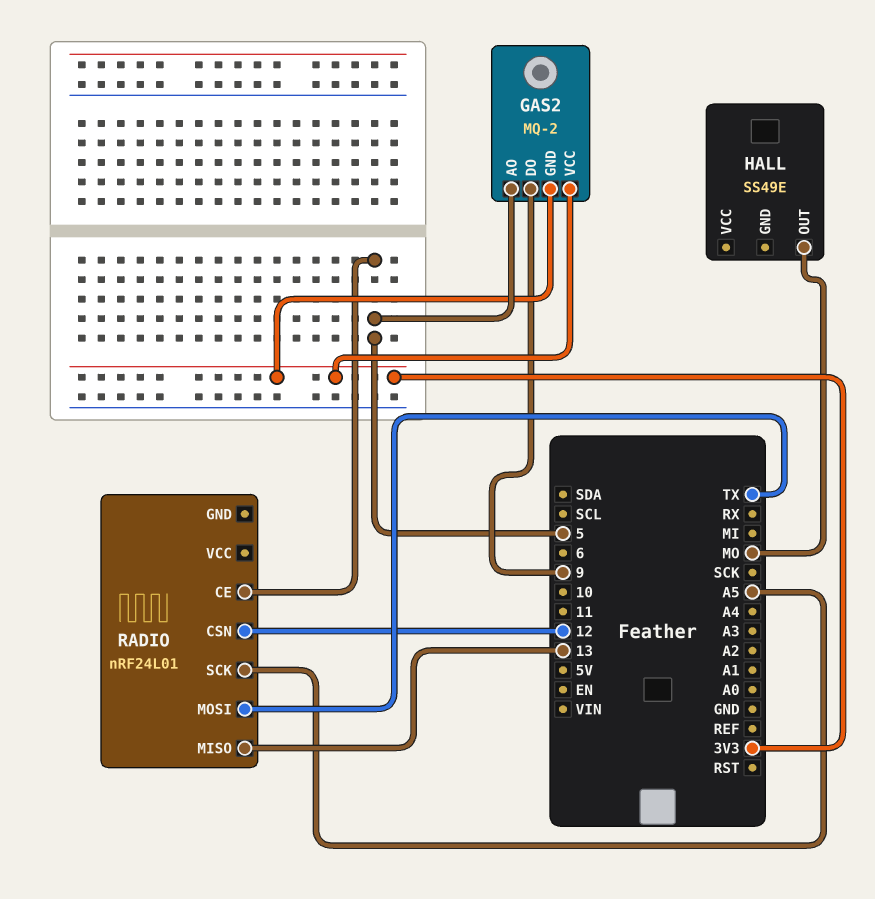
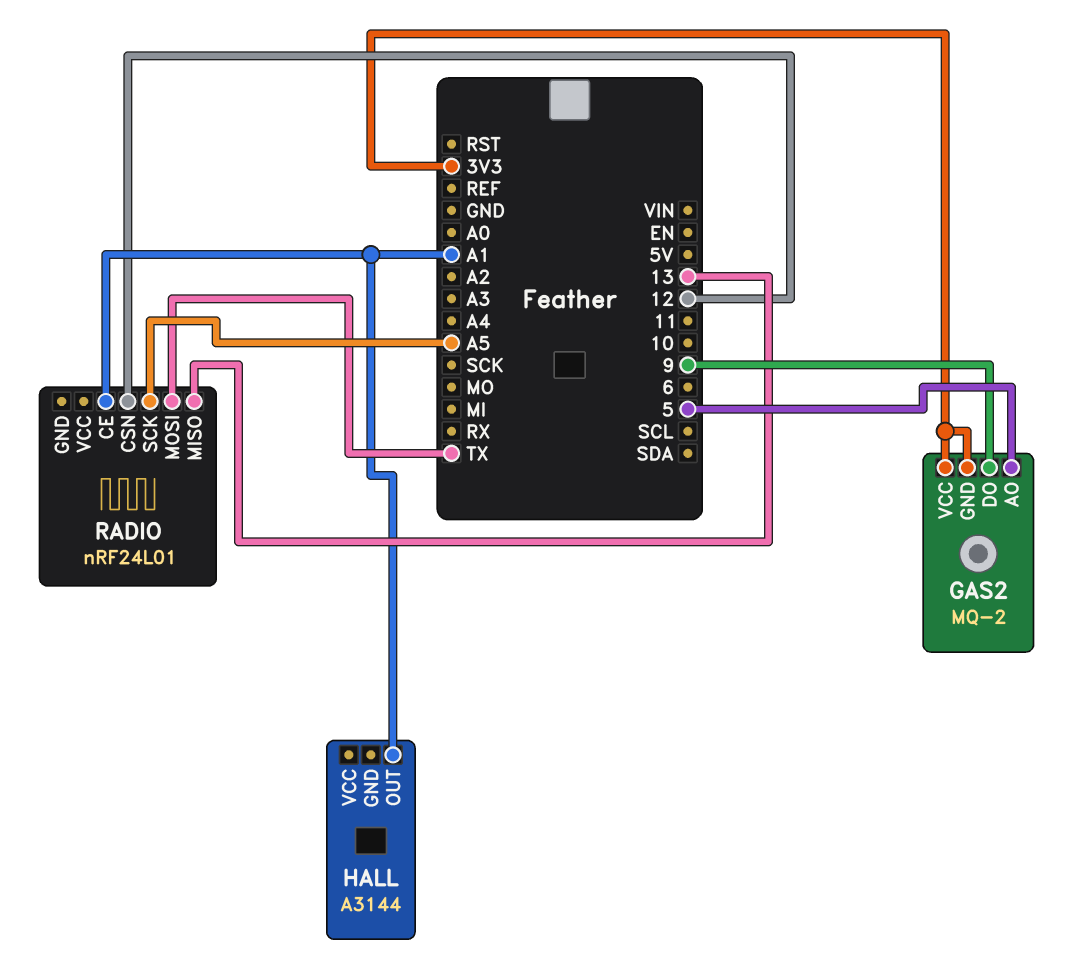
HALL: SS49E -> A3144
HALL pin OUT: MO -> A1
RADIO pin CE: 5 -> A1

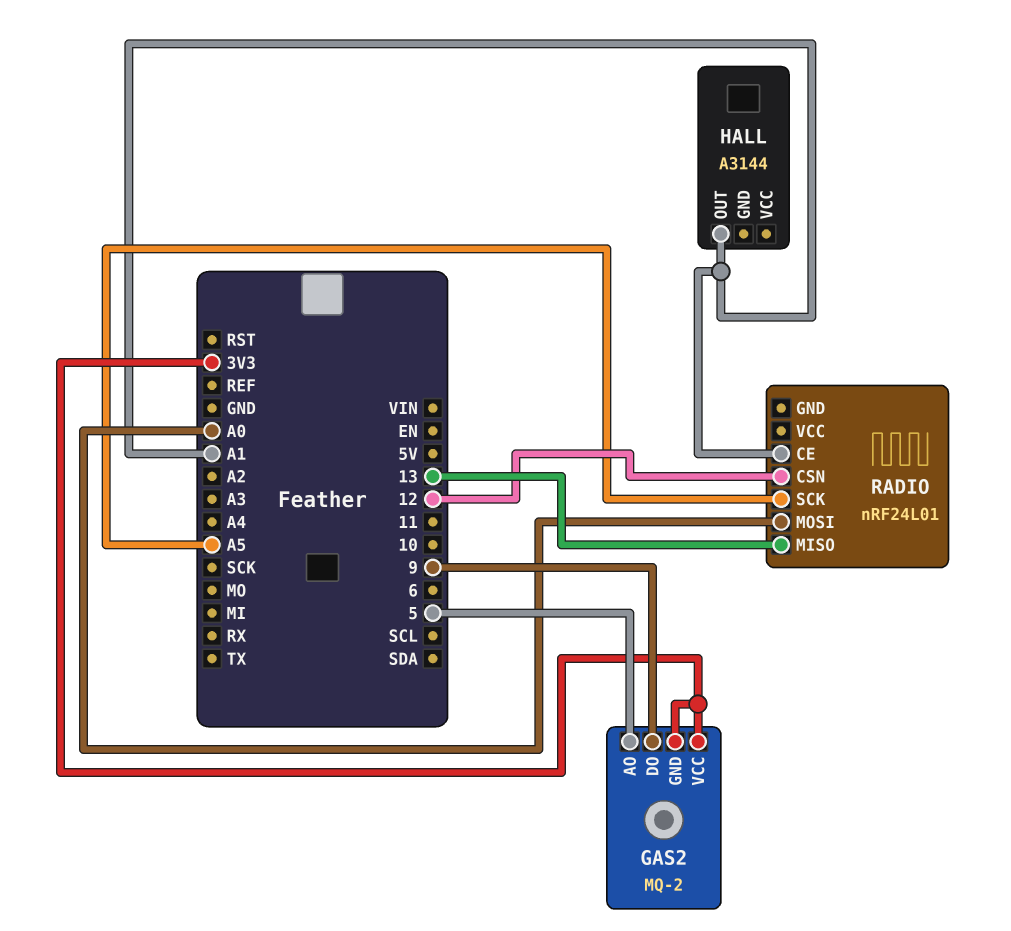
RADIO pin MOSI: TX -> A0

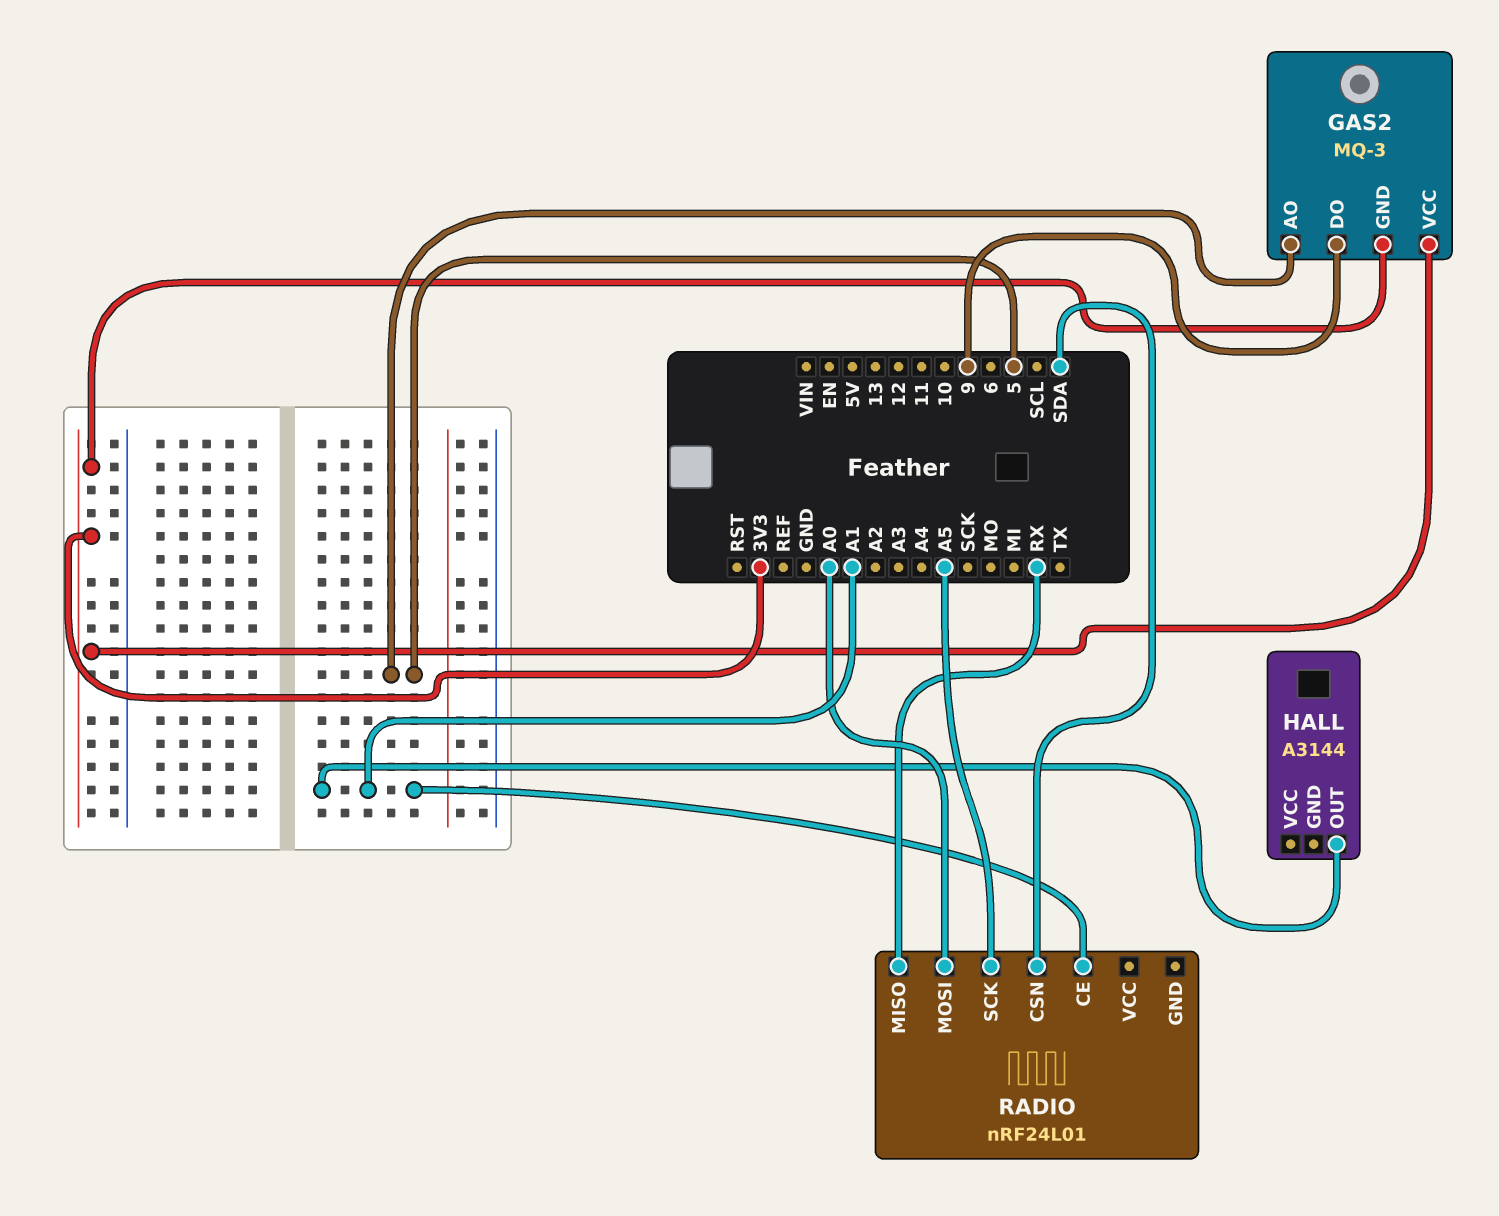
GAS2: MQ-2 -> MQ-3
RADIO pin CSN: 12 -> SDA
RADIO pin MISO: 13 -> RX

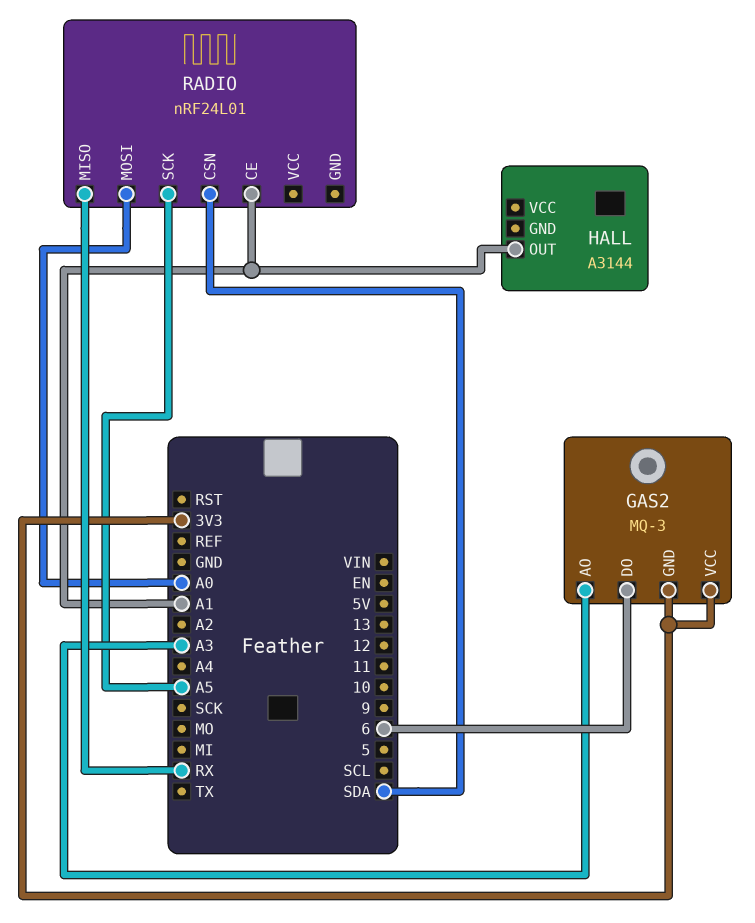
GAS2 pin AO: 5 -> A3
GAS2 pin DO: 9 -> 6

